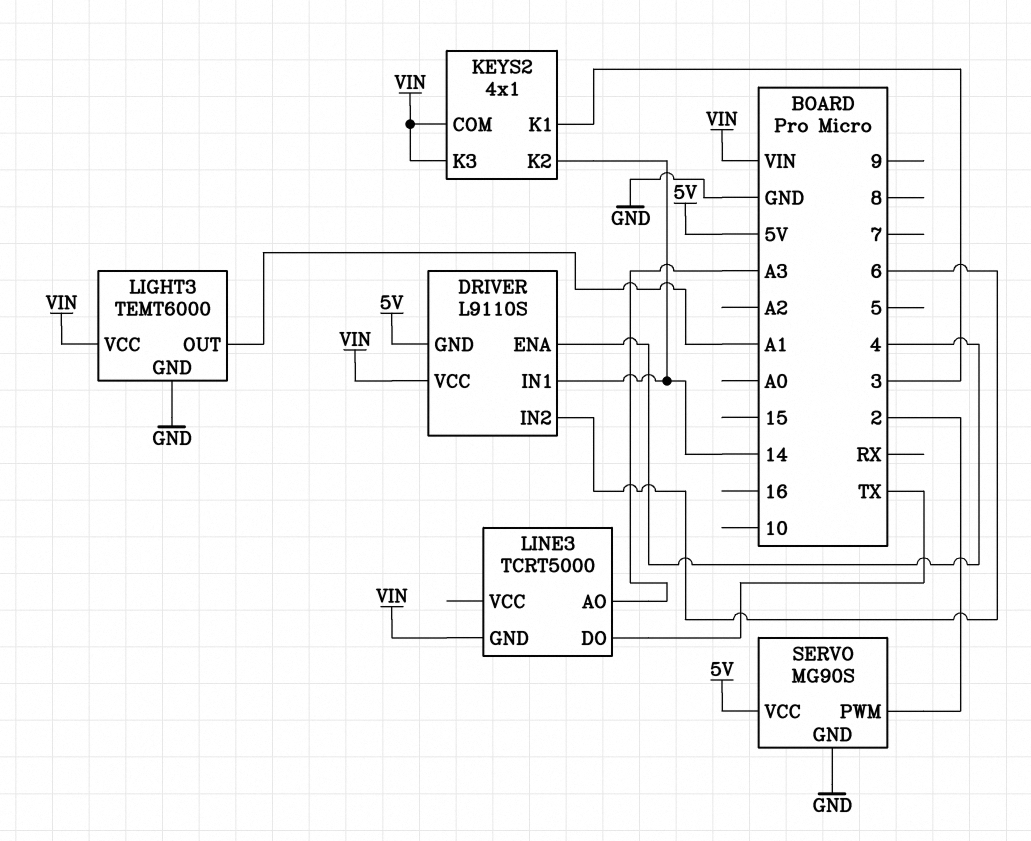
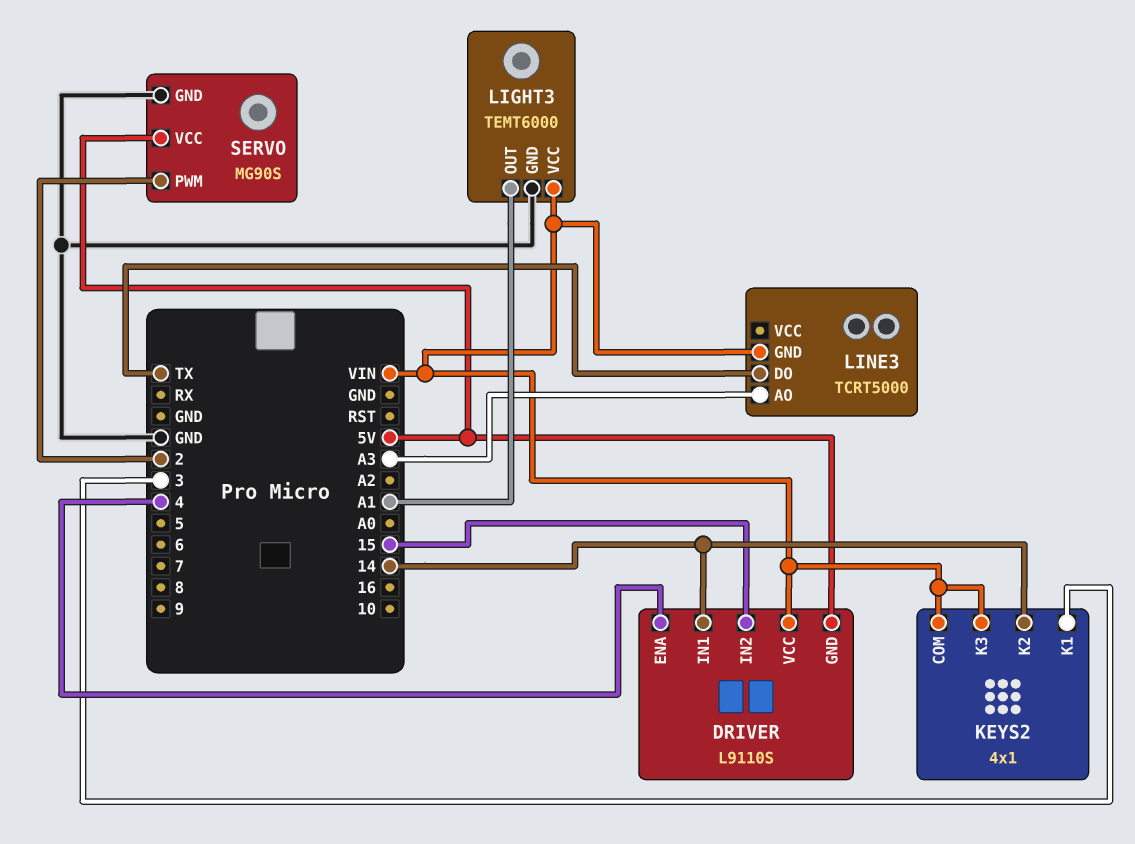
DRIVER pin IN2: 6 -> 15

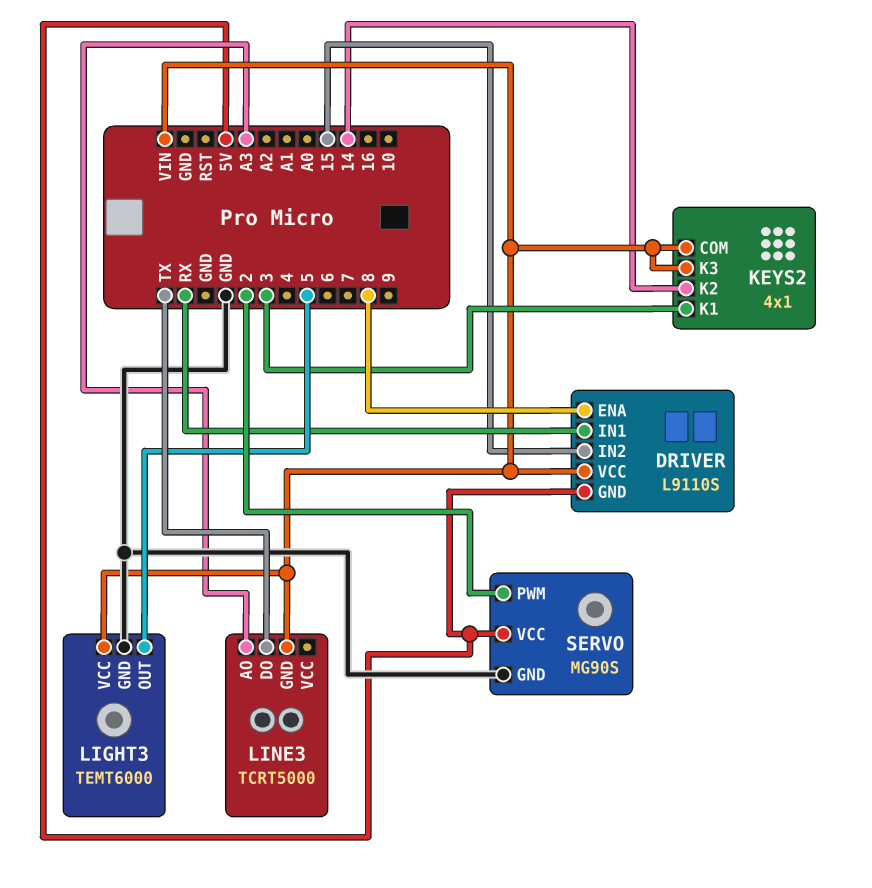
DRIVER pin ENA: 4 -> 8
DRIVER pin IN1: 14 -> RX
LIGHT3 pin OUT: A1 -> 5

